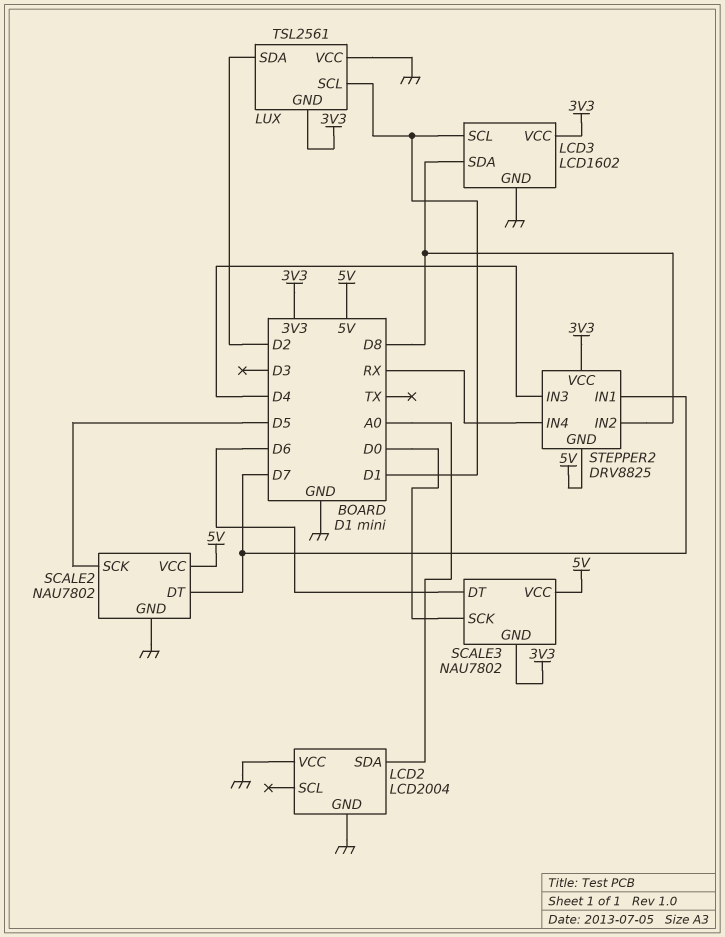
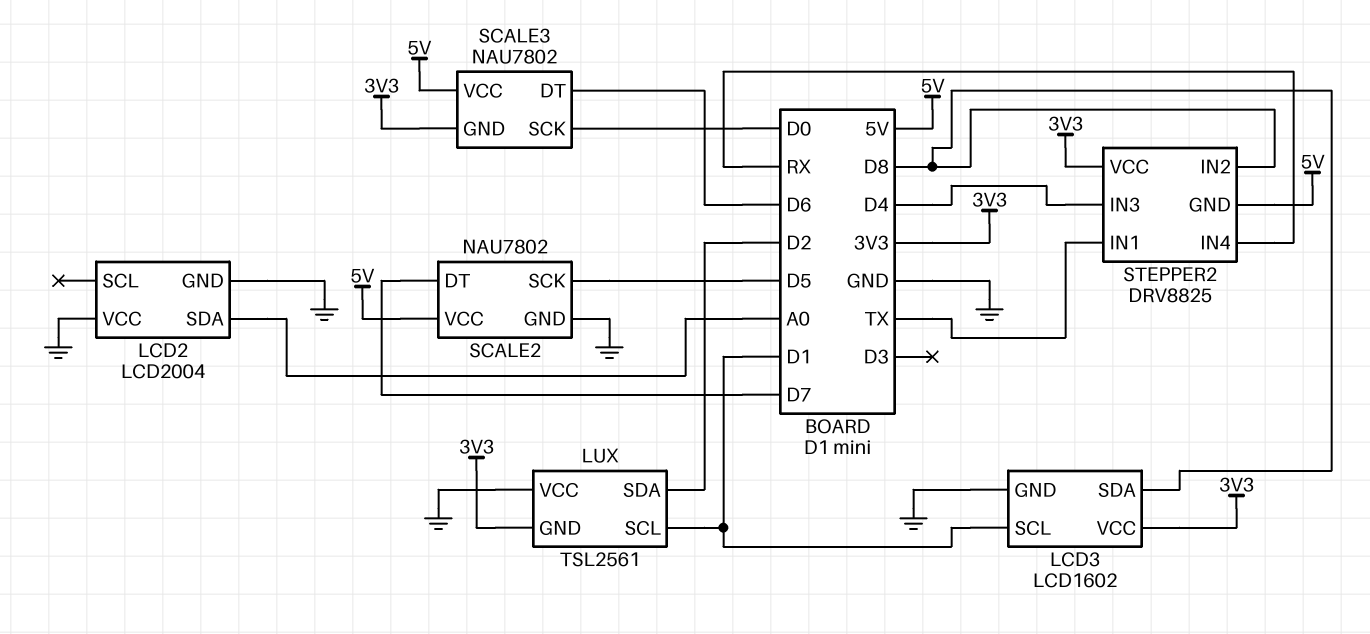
STEPPER2 pin IN1: D7 -> TX

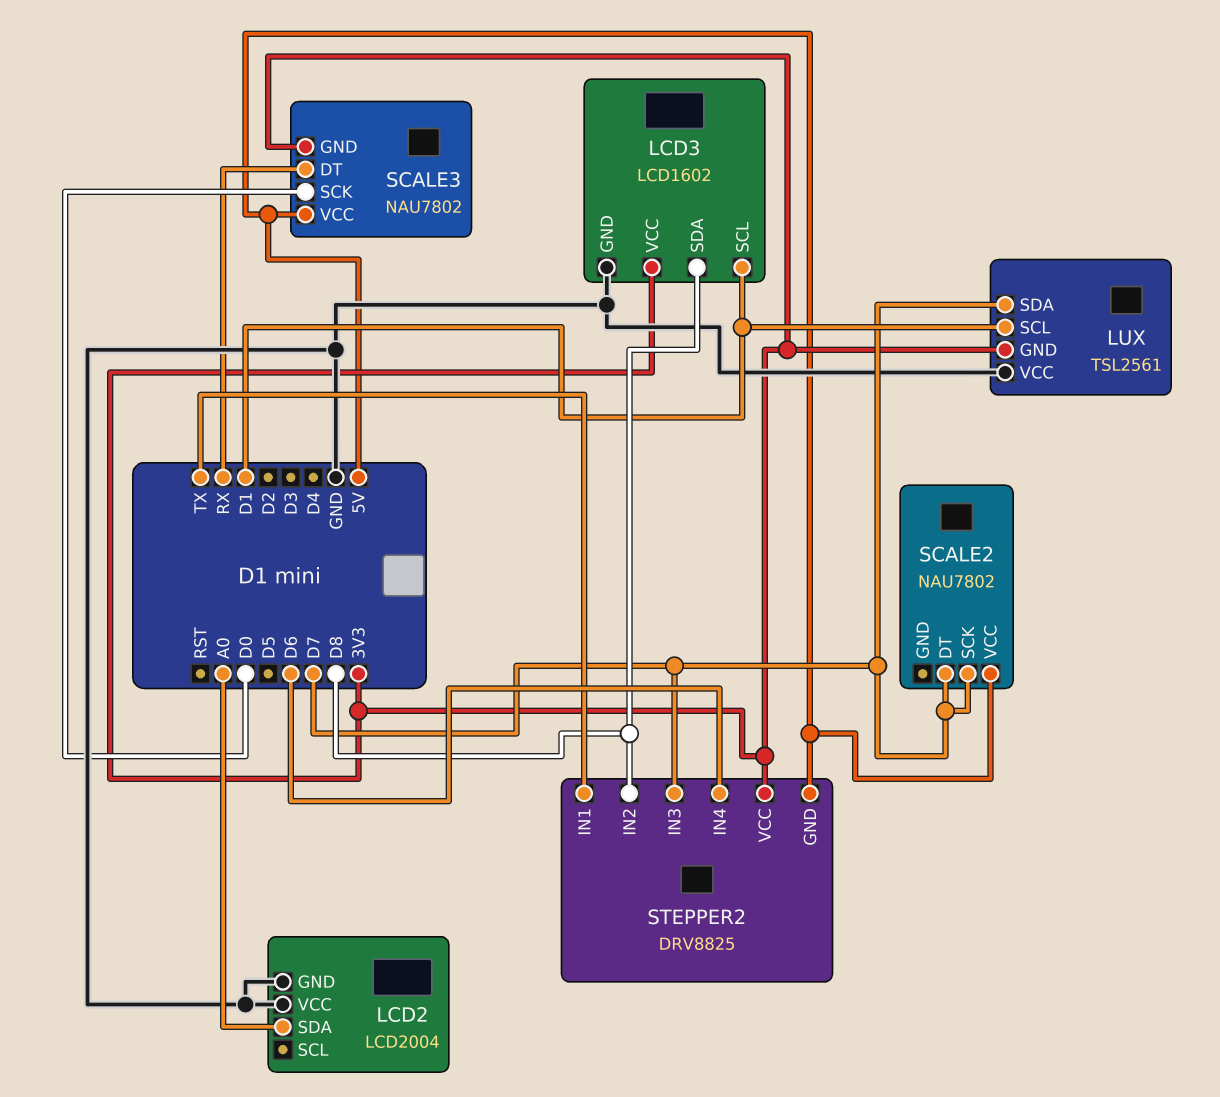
LUX pin SDA: D2 -> D7
SCALE2 pin GND: GND -> none
SCALE2 pin SCK: D5 -> D7
SCALE3 pin DT: D6 -> RX
STEPPER2 pin IN3: D4 -> D7
STEPPER2 pin IN4: RX -> D6

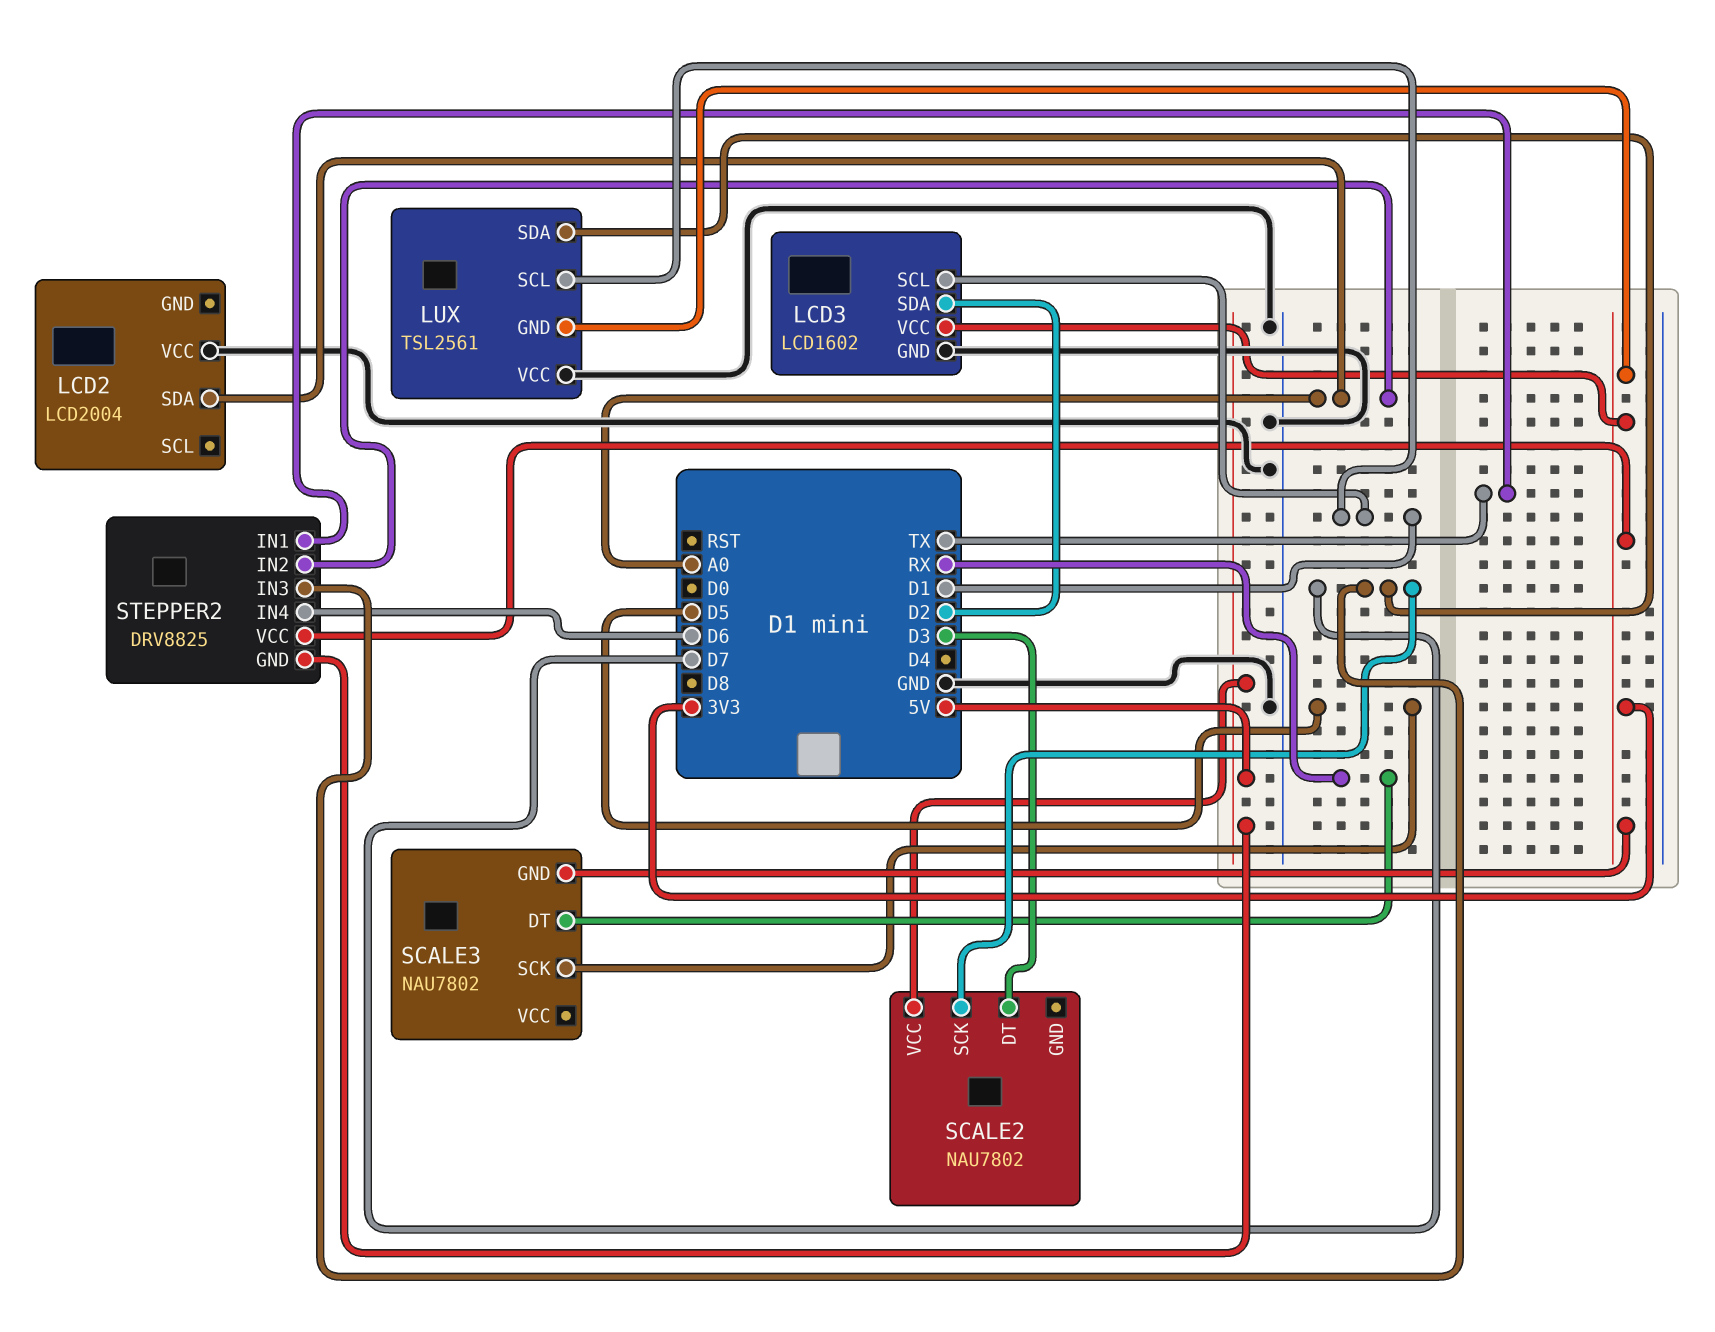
LCD2 pin GND: GND -> none
LCD3 pin SDA: D8 -> D2
SCALE2 pin DT: D7 -> D3
SCALE3 pin SCK: D0 -> D5
SCALE3 pin VCC: 5V -> none
STEPPER2 pin IN2: D8 -> A0

